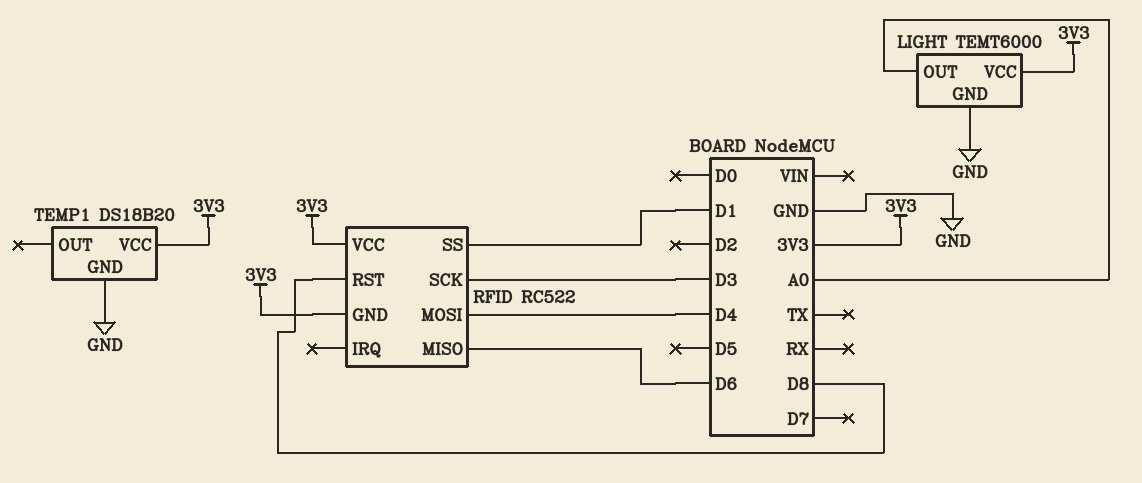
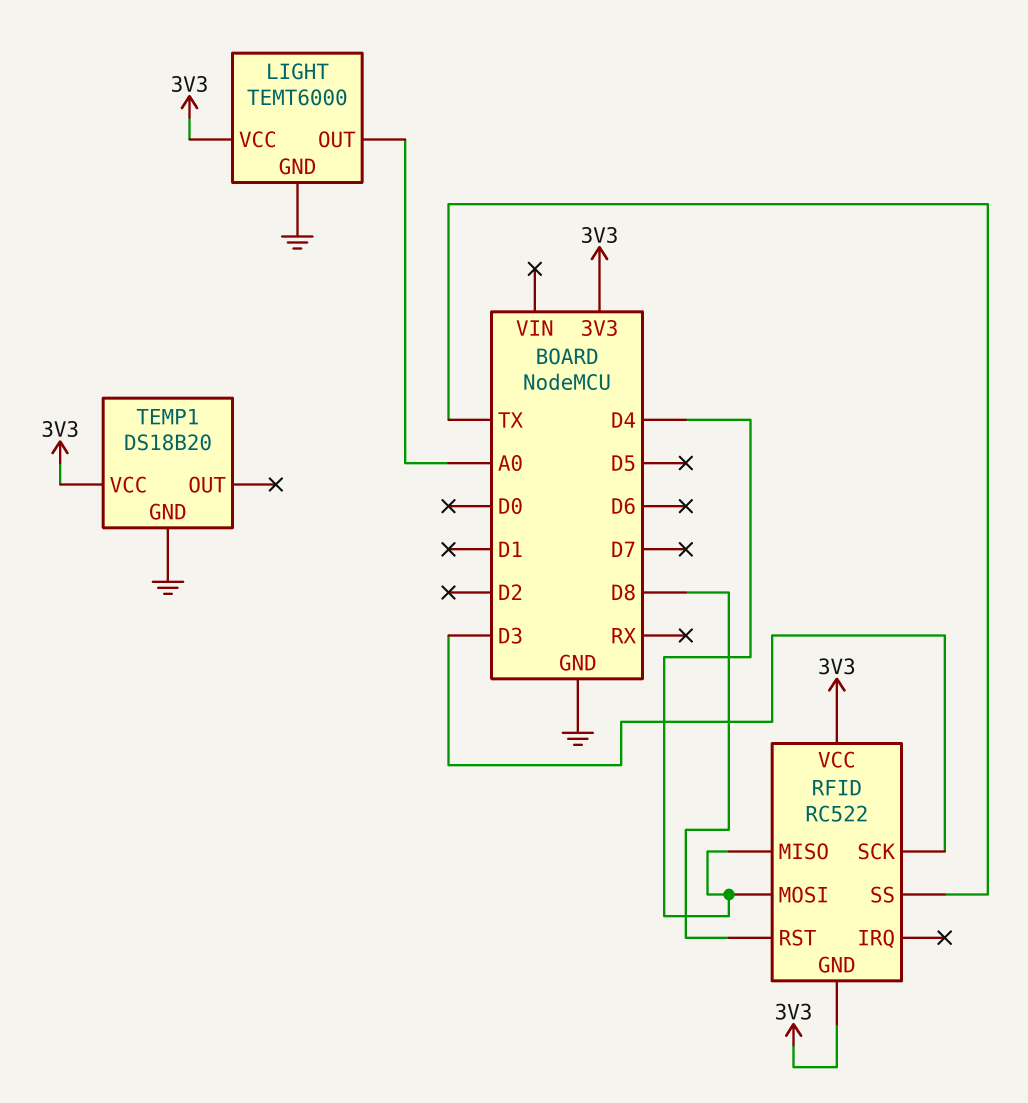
RFID pin MISO: D6 -> D4
RFID pin SS: D1 -> TX

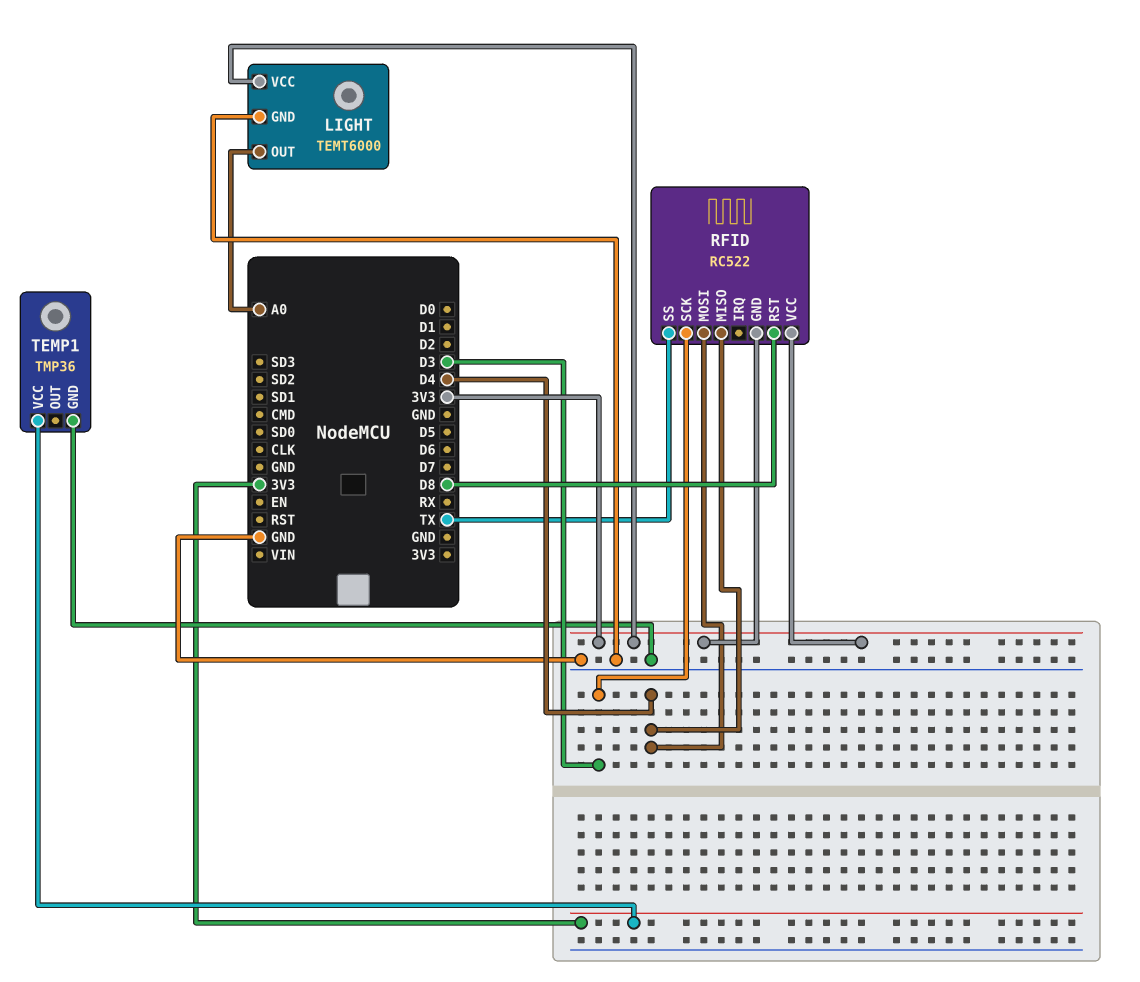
TEMP1: DS18B20 -> TMP36

